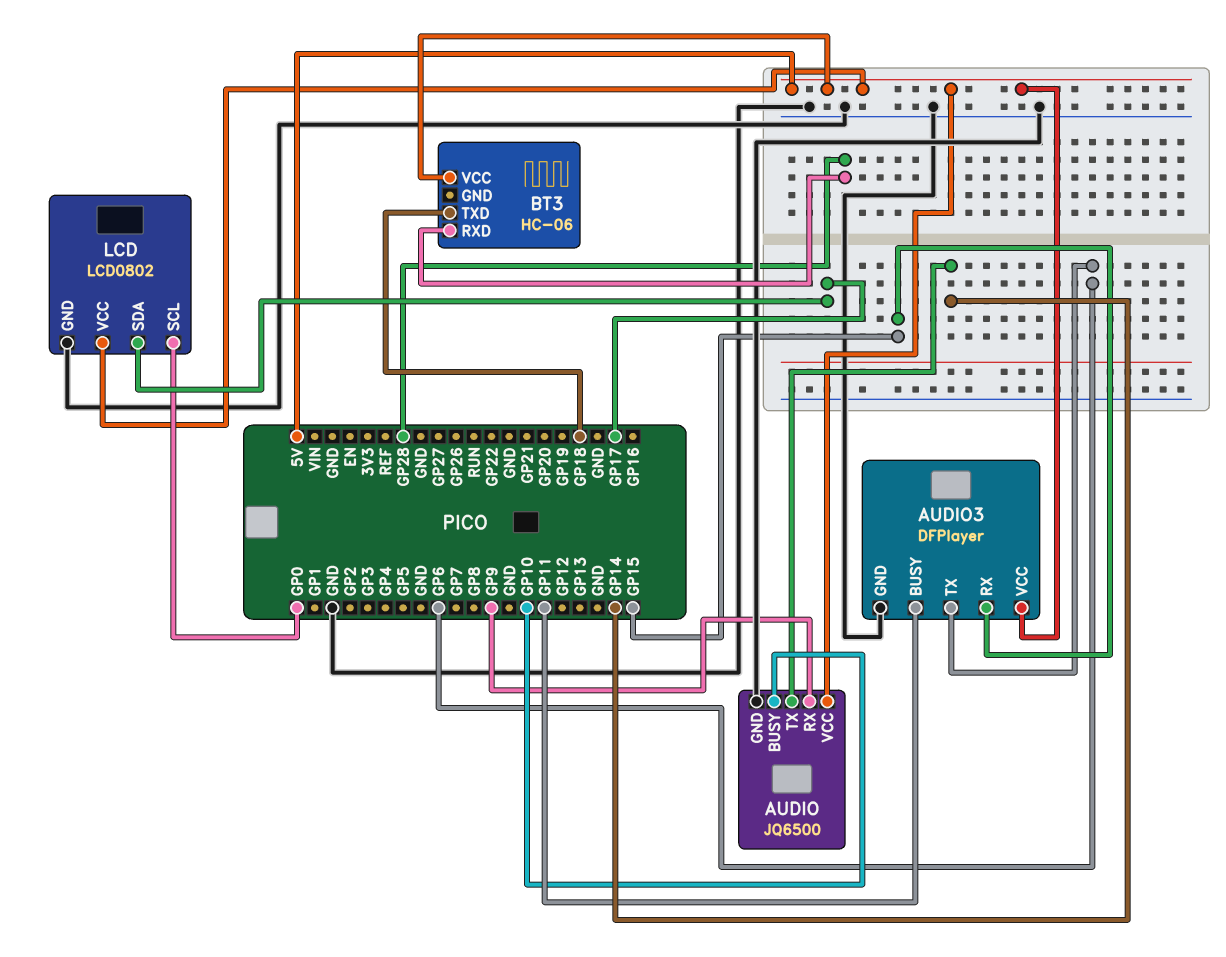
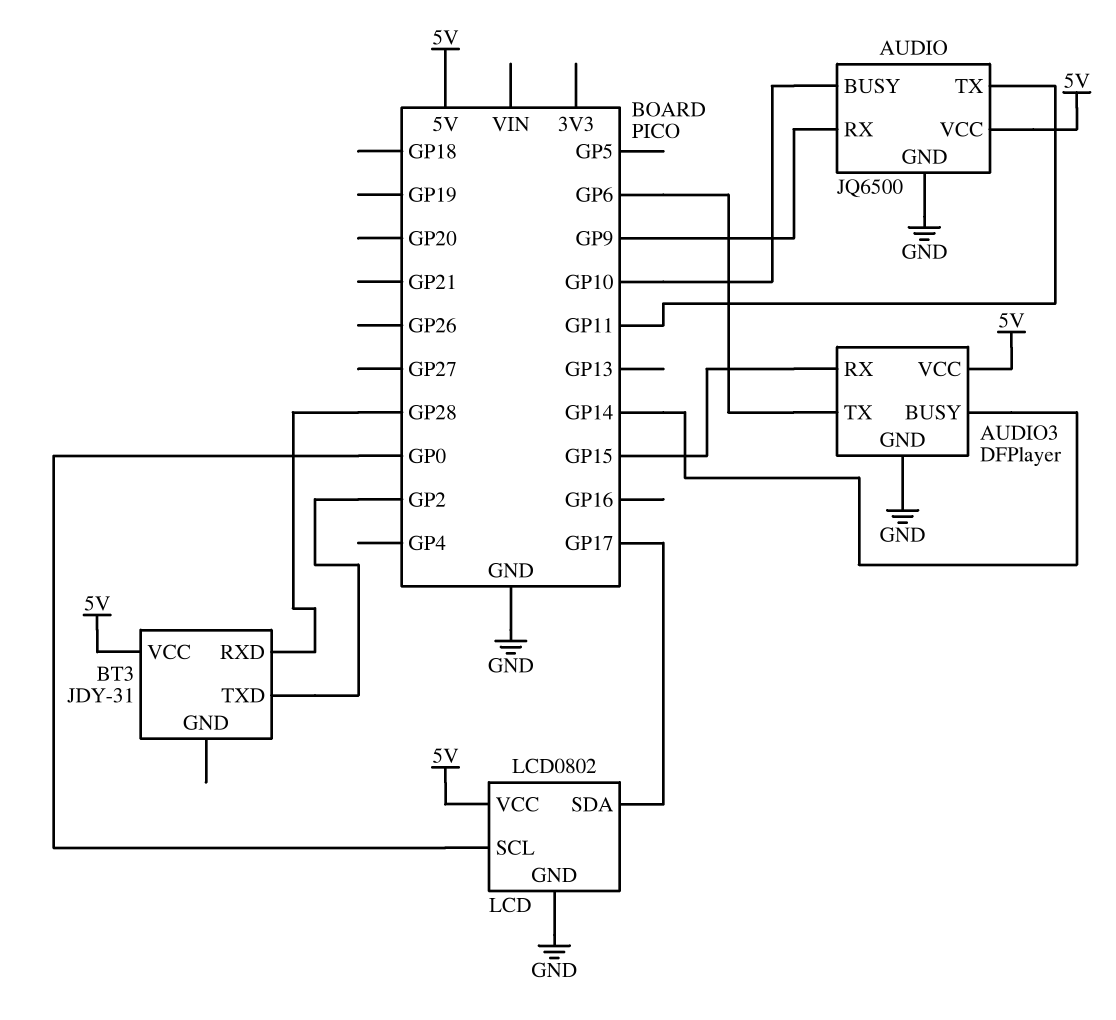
AUDIO pin TX: GP14 -> GP11
AUDIO3 pin BUSY: GP11 -> GP14
BT3: HC-06 -> JDY-31
BT3 pin TXD: GP18 -> GP2

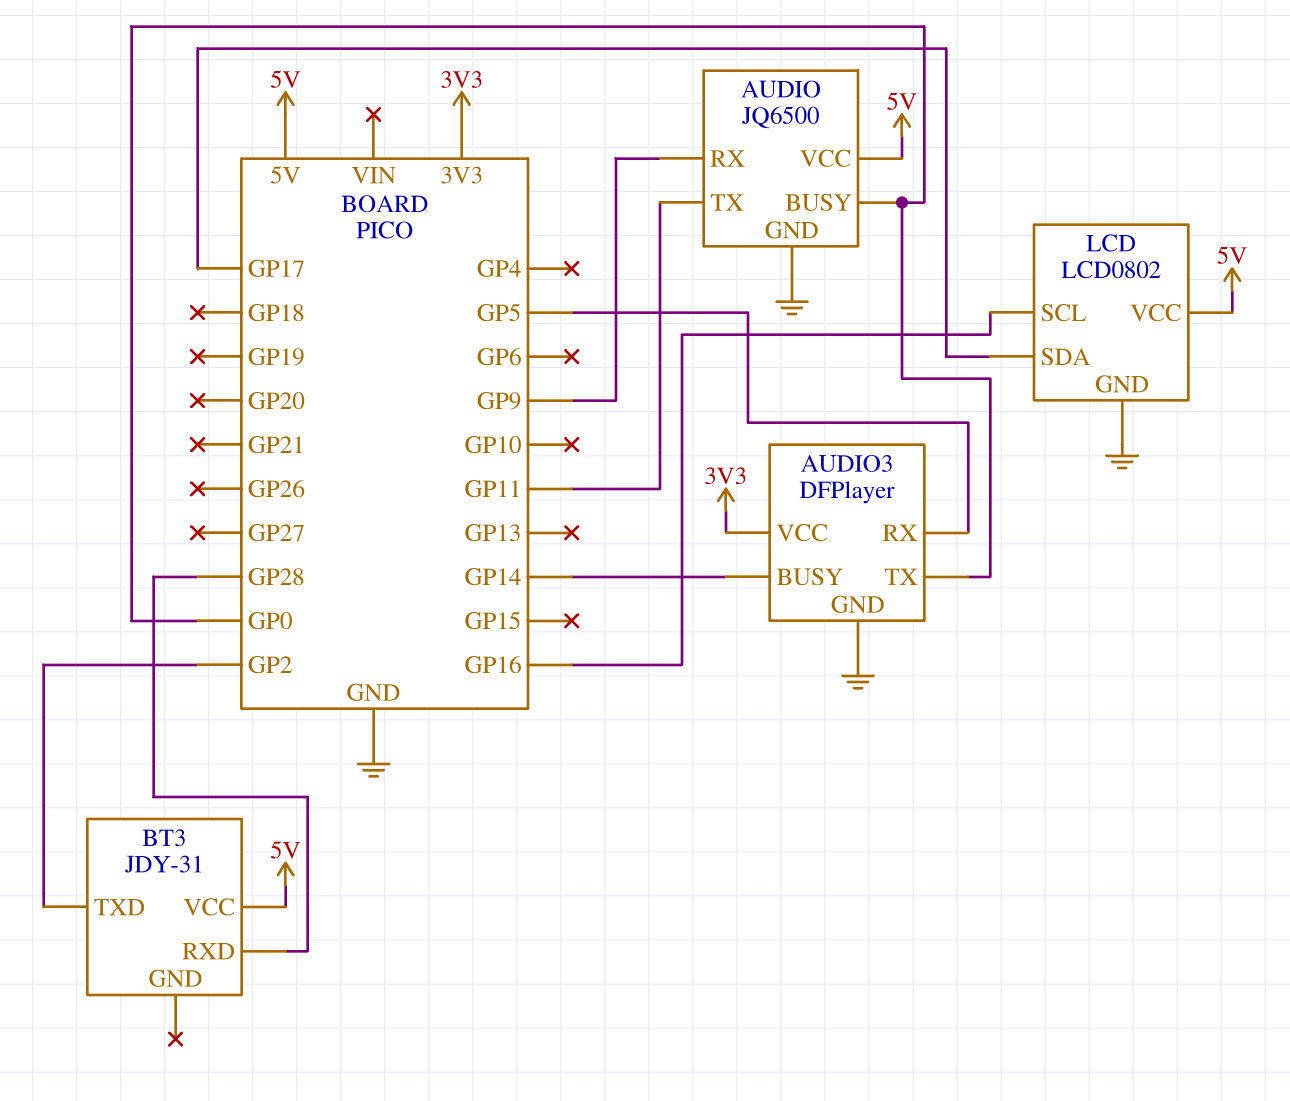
AUDIO pin BUSY: GP10 -> GP0
AUDIO3 pin RX: GP15 -> GP5
AUDIO3 pin TX: GP6 -> GP0
AUDIO3 pin VCC: 5V -> 3V3
LCD pin SCL: GP0 -> GP16

